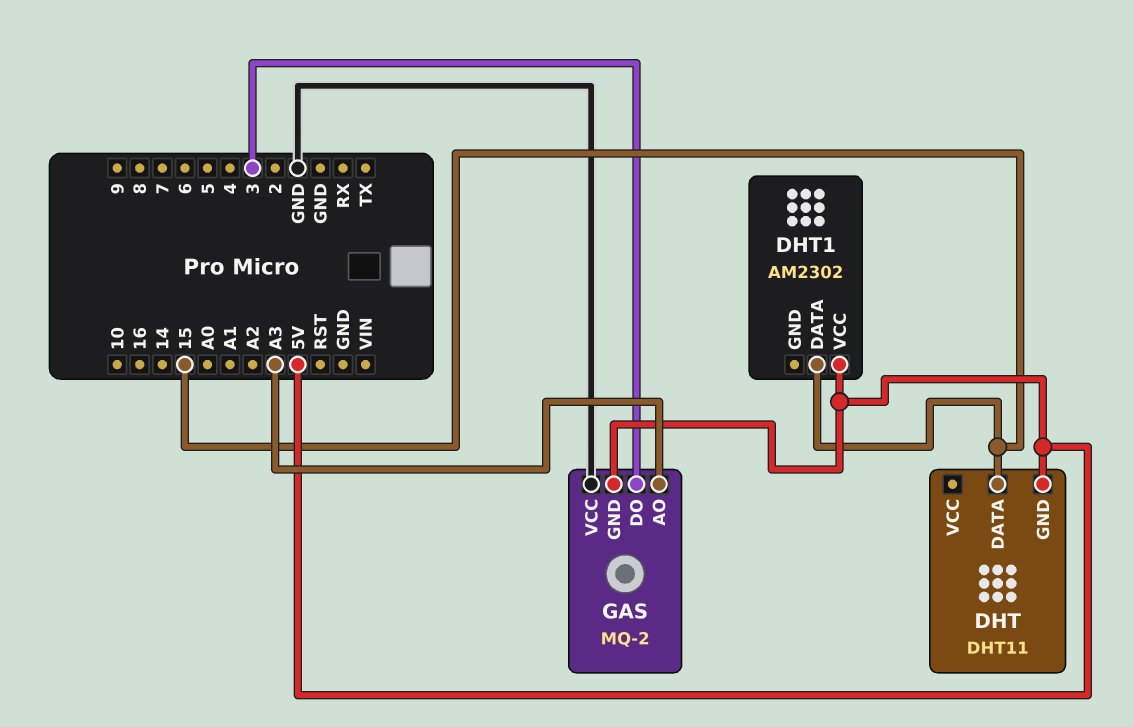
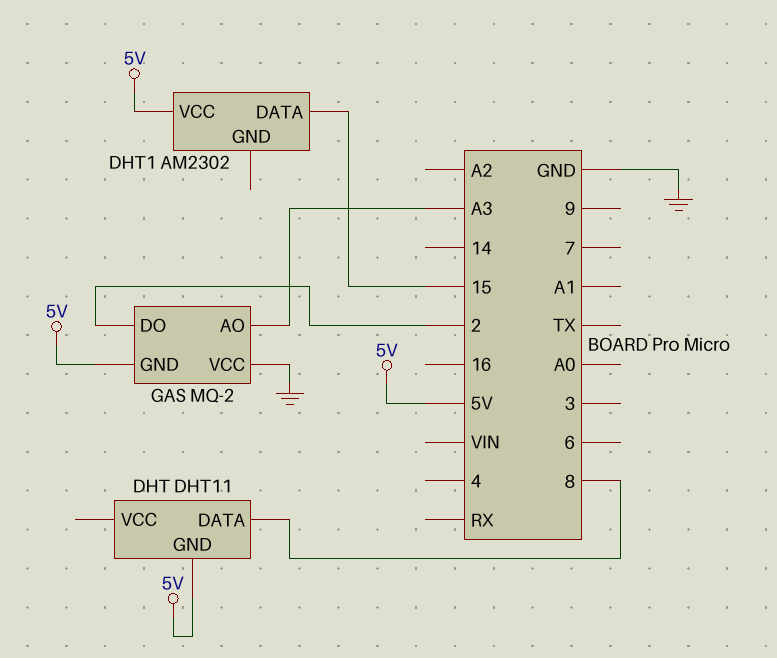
DHT pin DATA: 15 -> 8
GAS pin DO: 3 -> 2

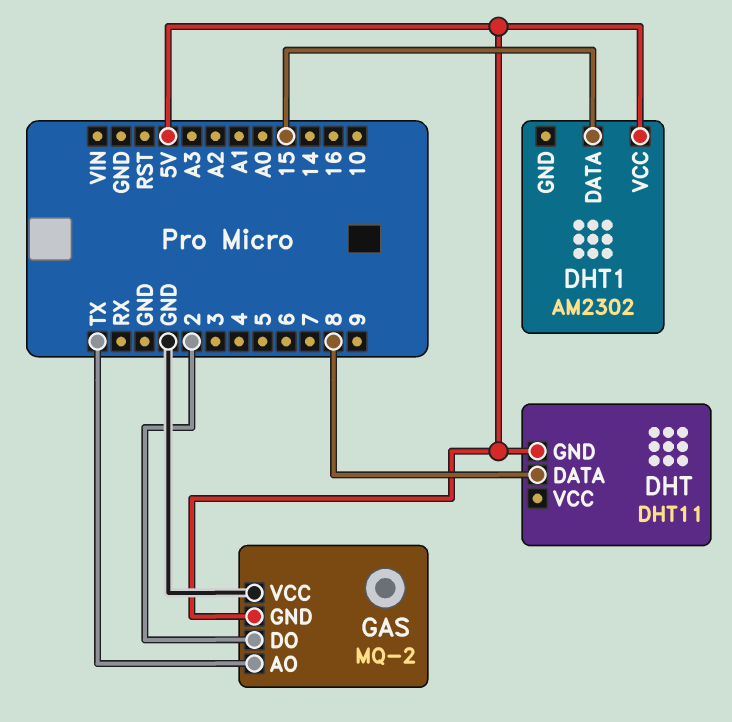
GAS pin AO: A3 -> TX

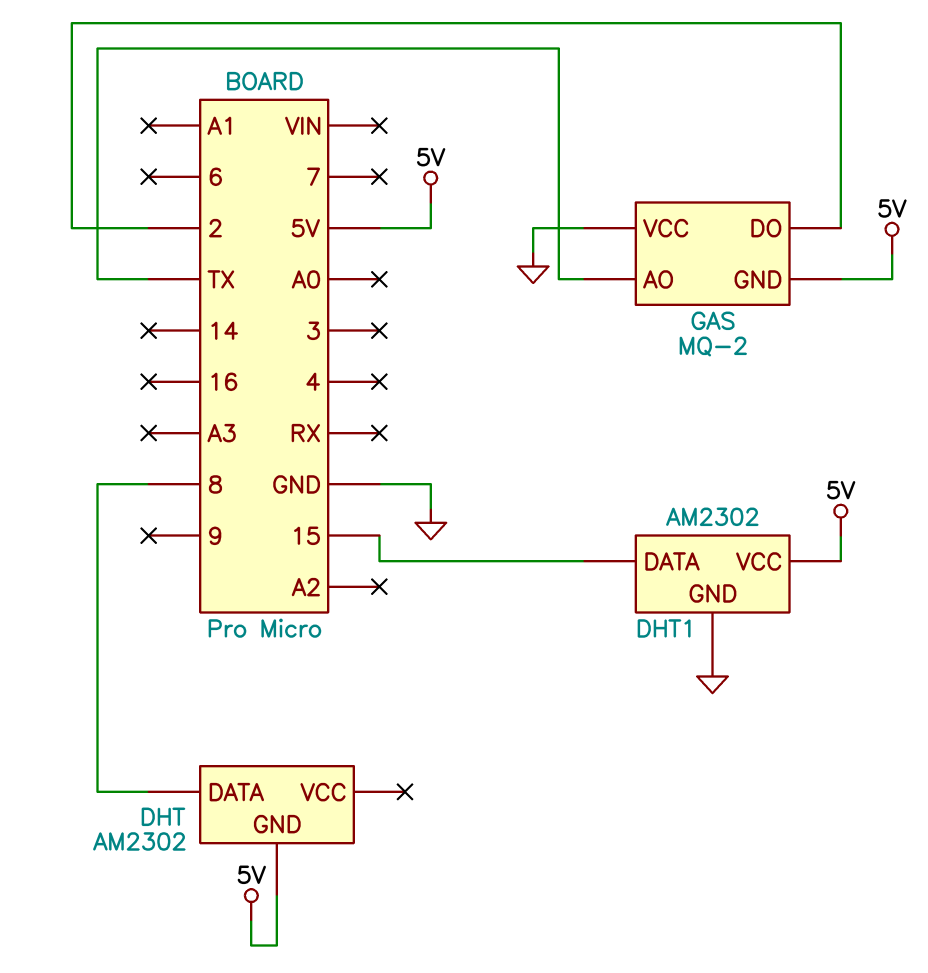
DHT: DHT11 -> AM2302
DHT1 pin GND: none -> GND

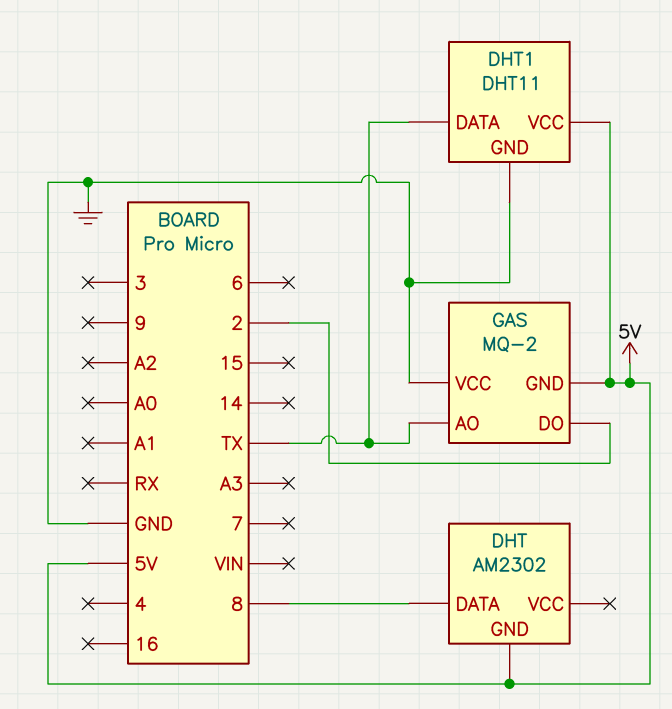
DHT1: AM2302 -> DHT11
DHT1 pin DATA: 15 -> TX

